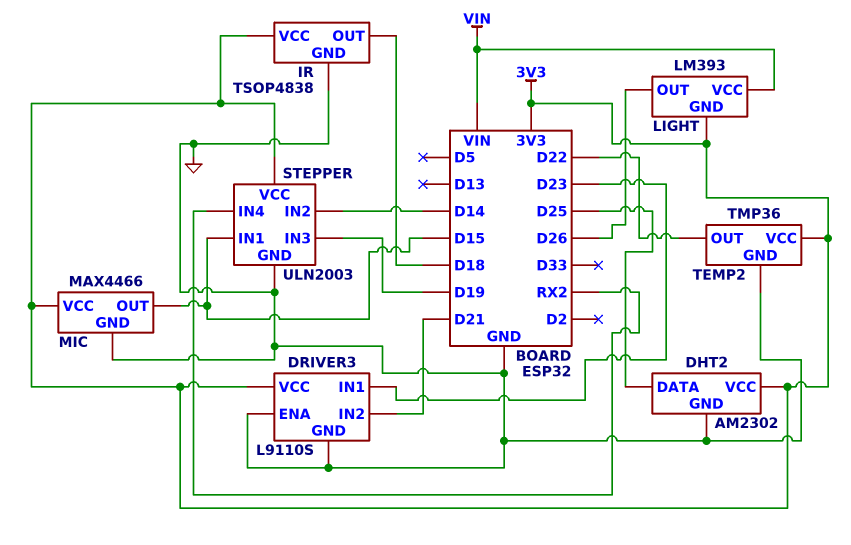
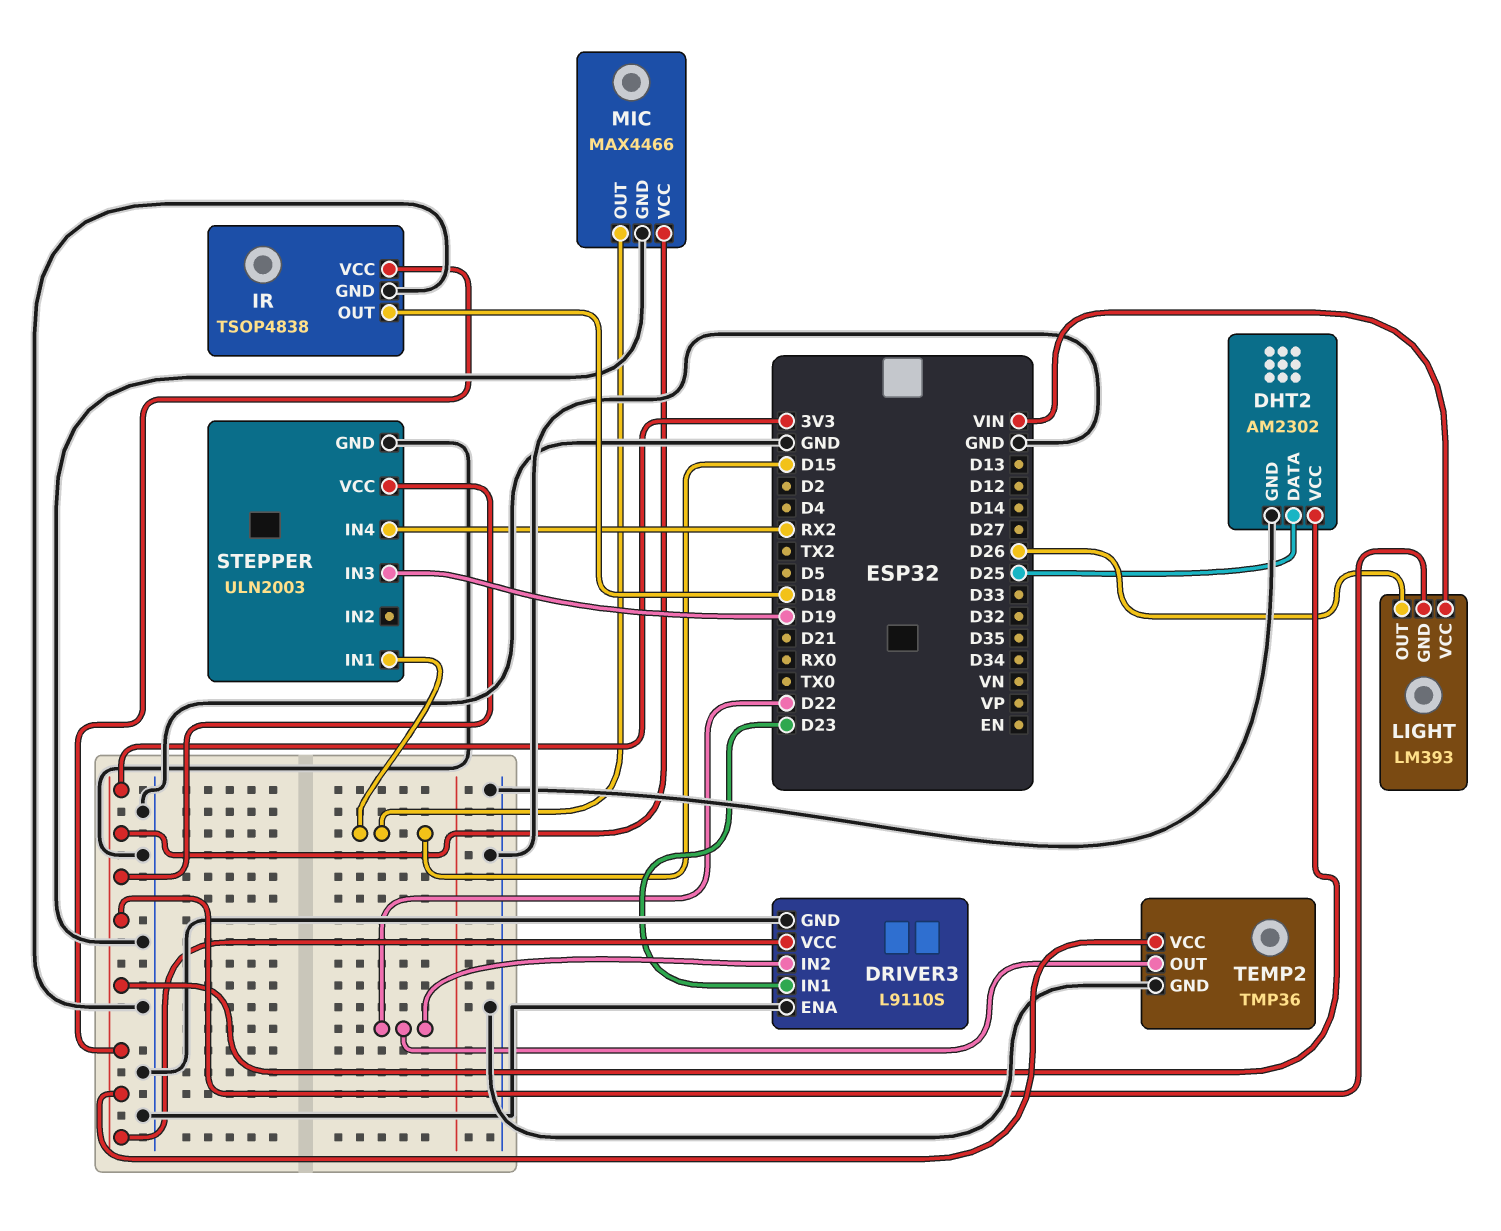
DRIVER3 pin IN2: D21 -> D22
STEPPER pin IN2: D14 -> none

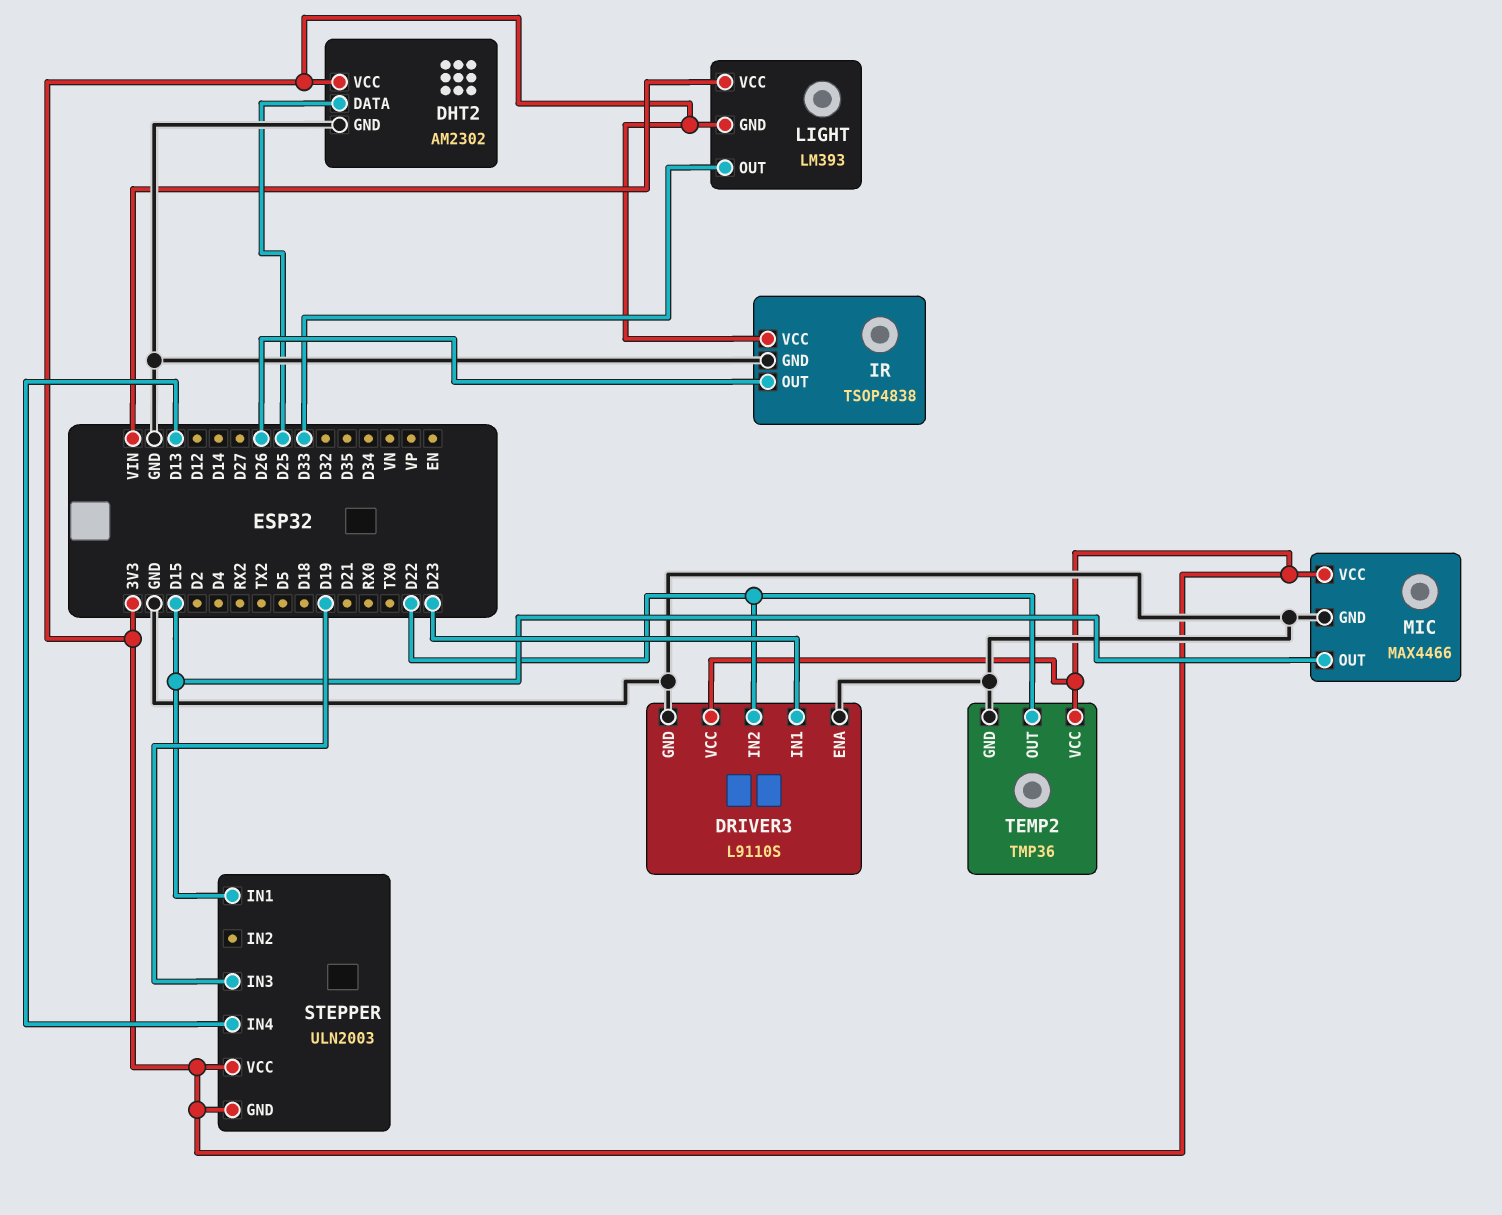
IR pin OUT: D18 -> D26
LIGHT pin OUT: D26 -> D33
STEPPER pin GND: GND -> 3V3
STEPPER pin IN4: RX2 -> D13

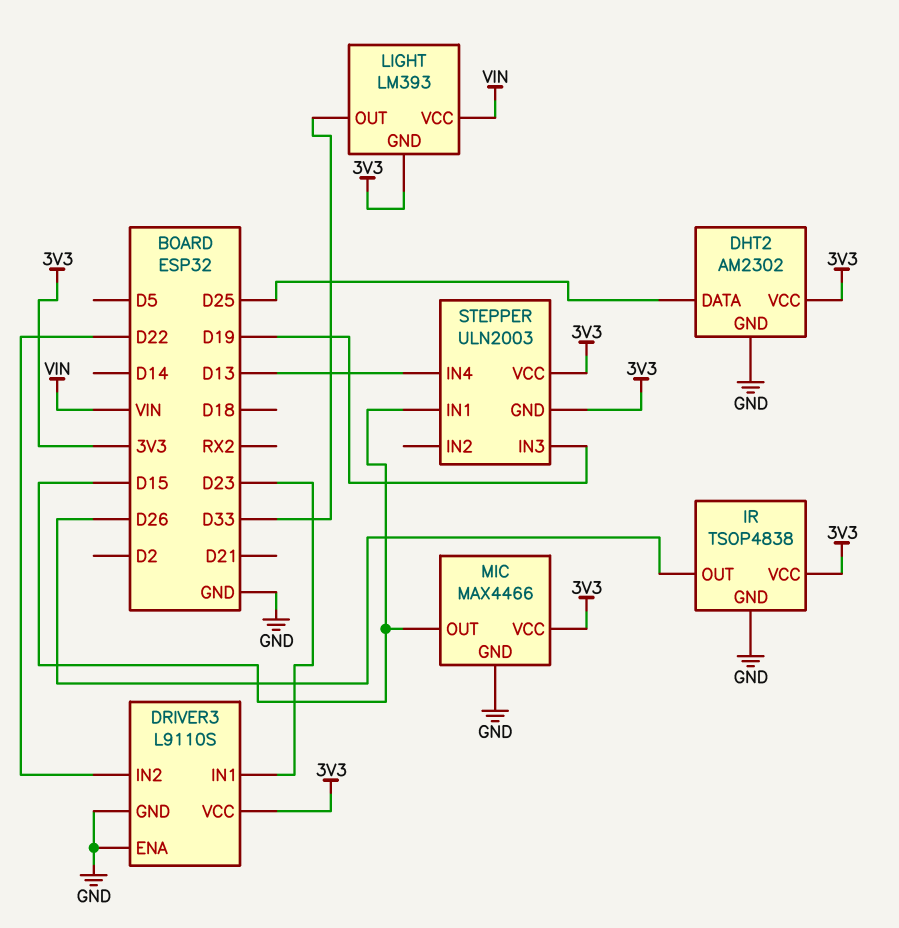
TEMP2: TMP36 -> none
TEMP2 pin GND: GND -> none
TEMP2 pin OUT: D22 -> none
TEMP2 pin VCC: 3V3 -> none

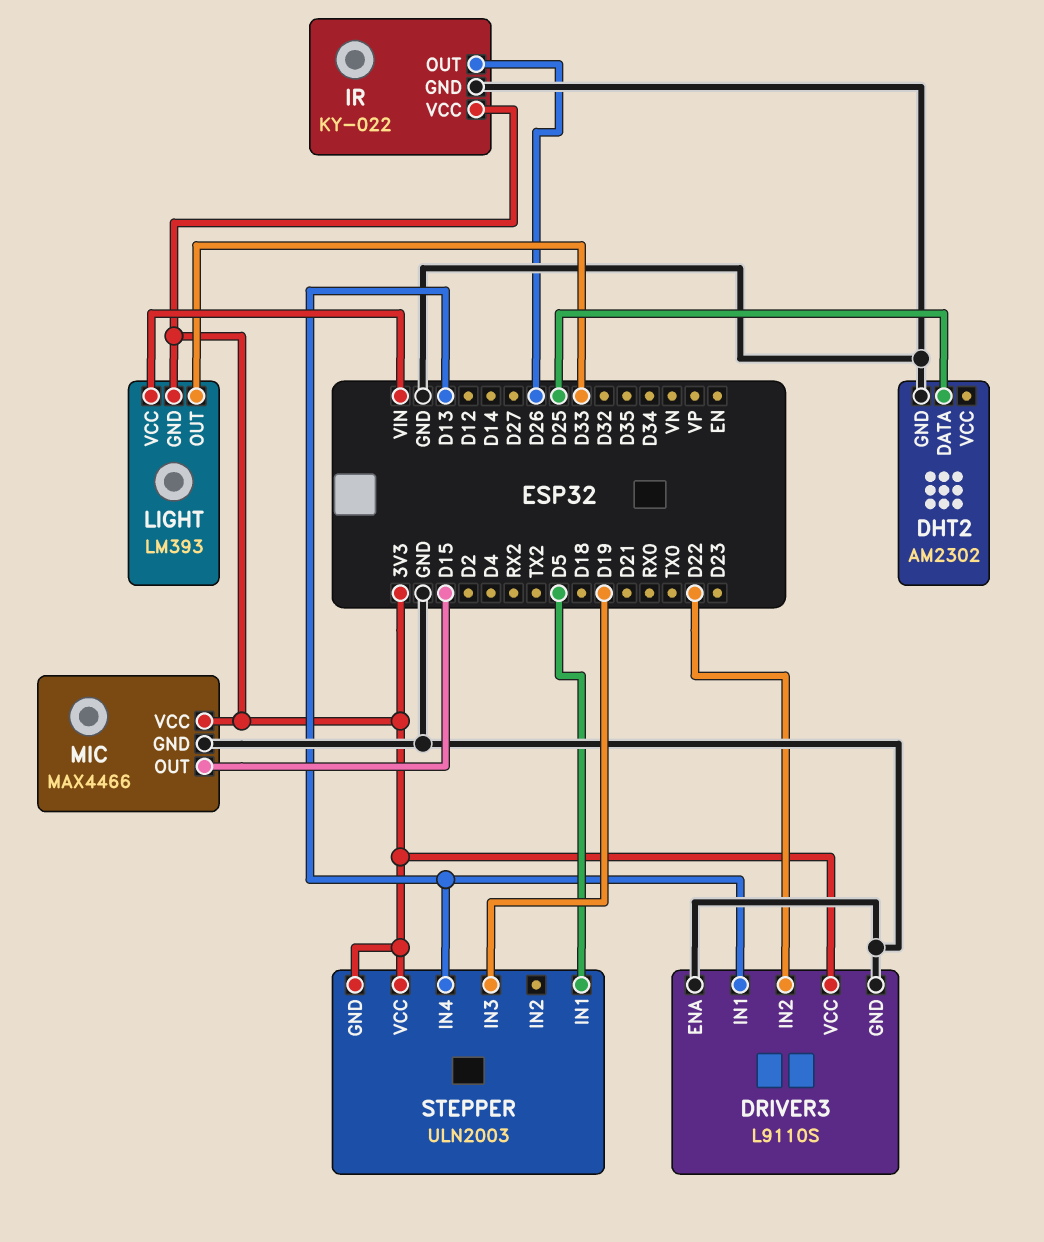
DHT2 pin VCC: 3V3 -> none
DRIVER3 pin IN1: D23 -> D13
IR: TSOP4838 -> KY-022
STEPPER pin IN1: D15 -> D5

